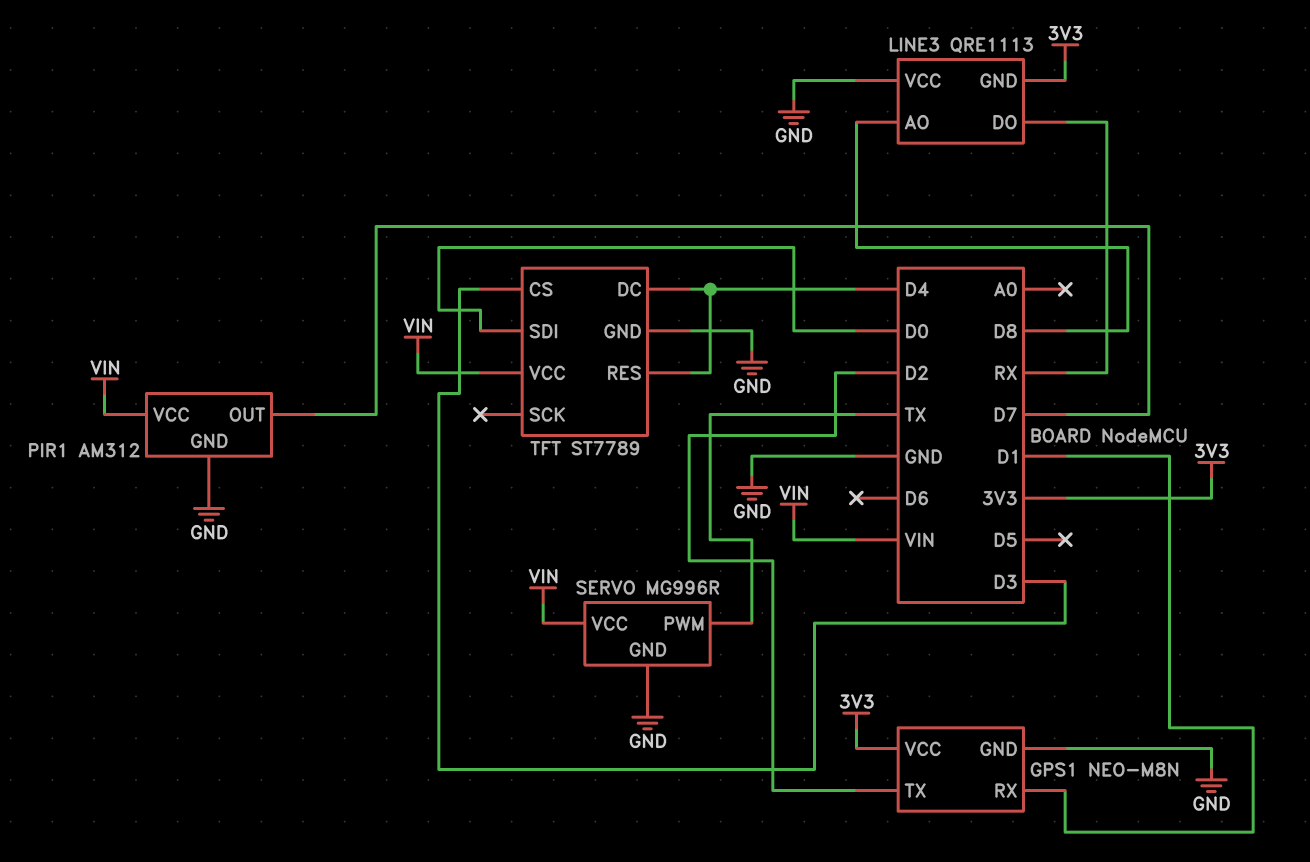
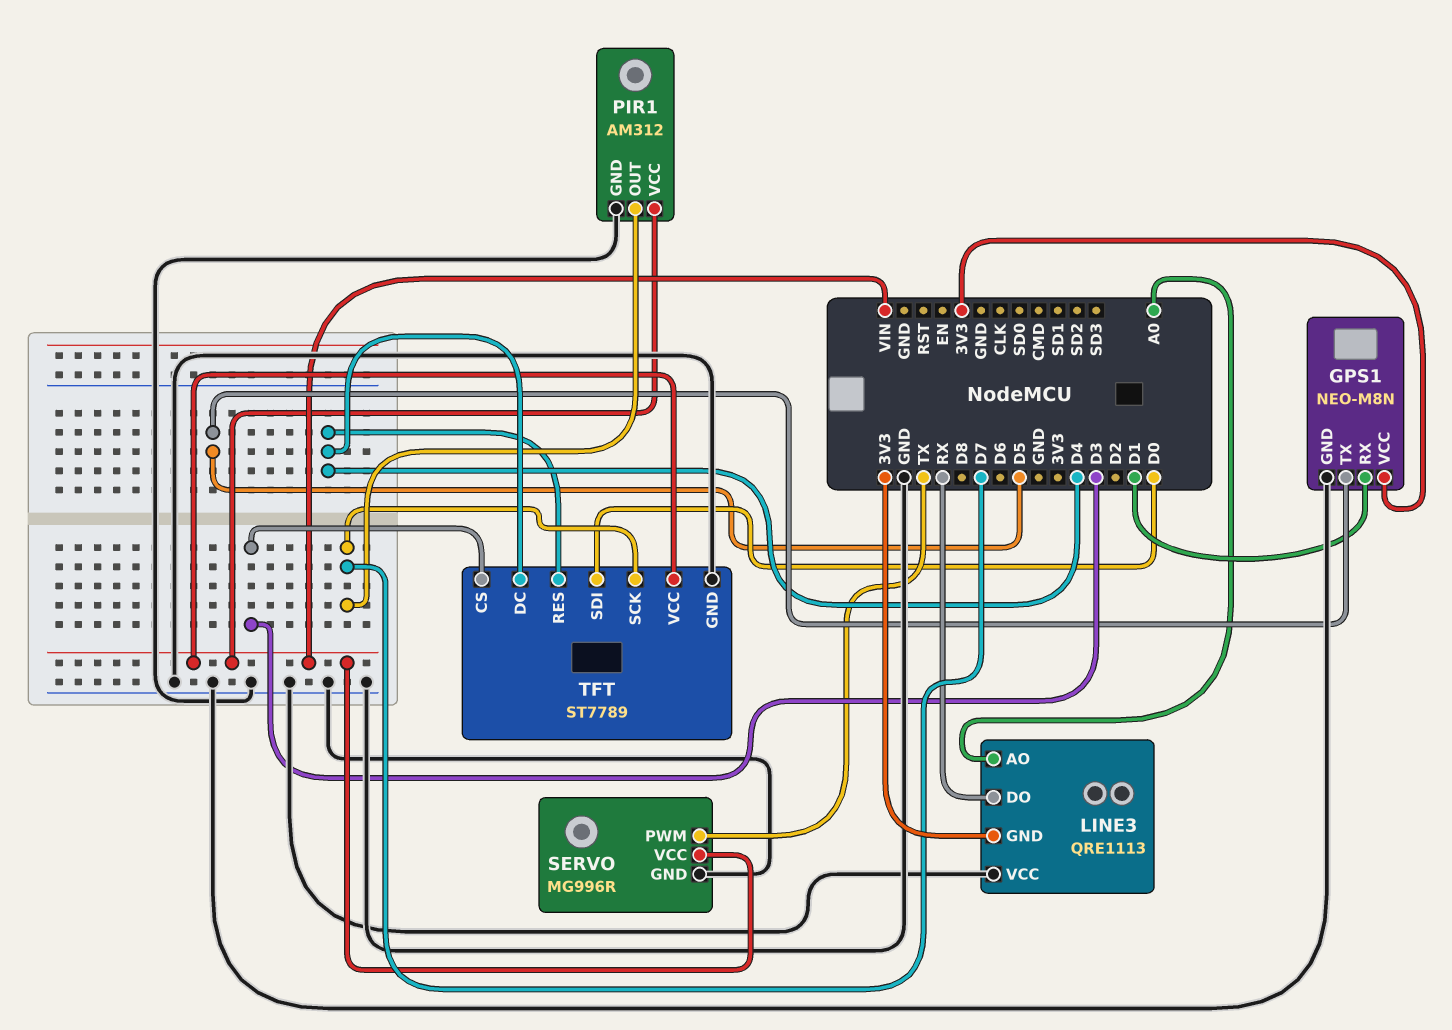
GPS1 pin TX: D2 -> D5
LINE3 pin AO: D8 -> A0
TFT pin SCK: none -> D7

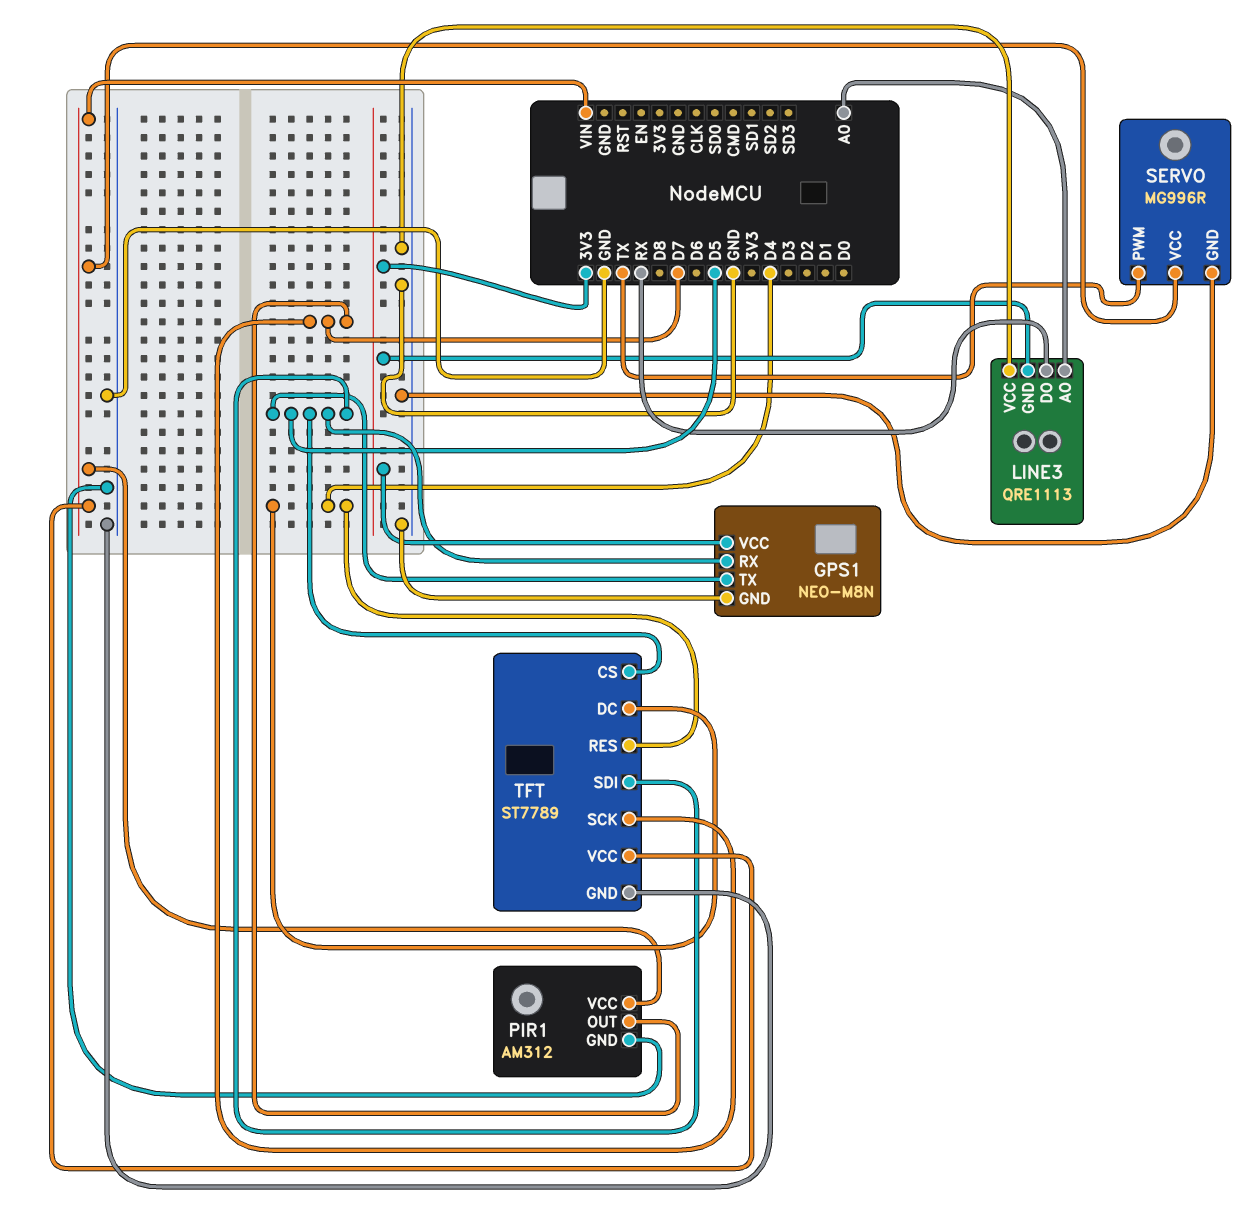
GPS1 pin RX: D1 -> D5
TFT pin CS: D3 -> D5
TFT pin SDI: D0 -> D5

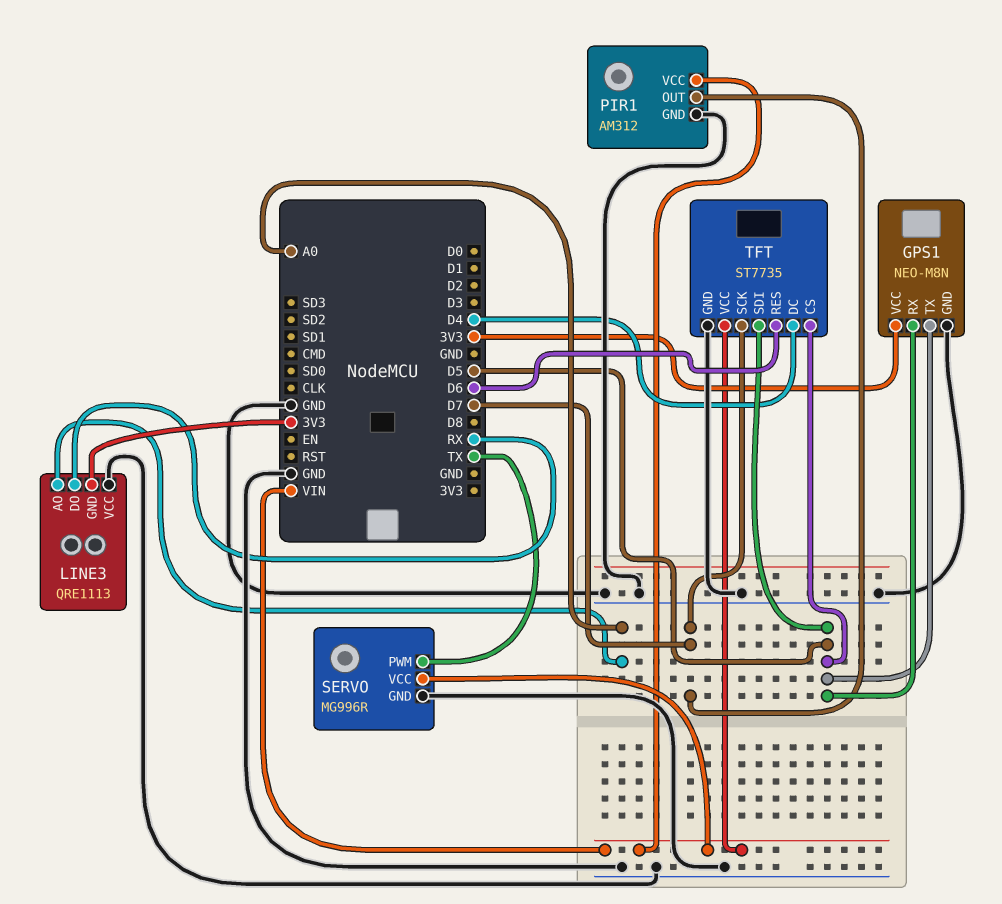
TFT: ST7789 -> ST7735
TFT pin RES: D4 -> D6

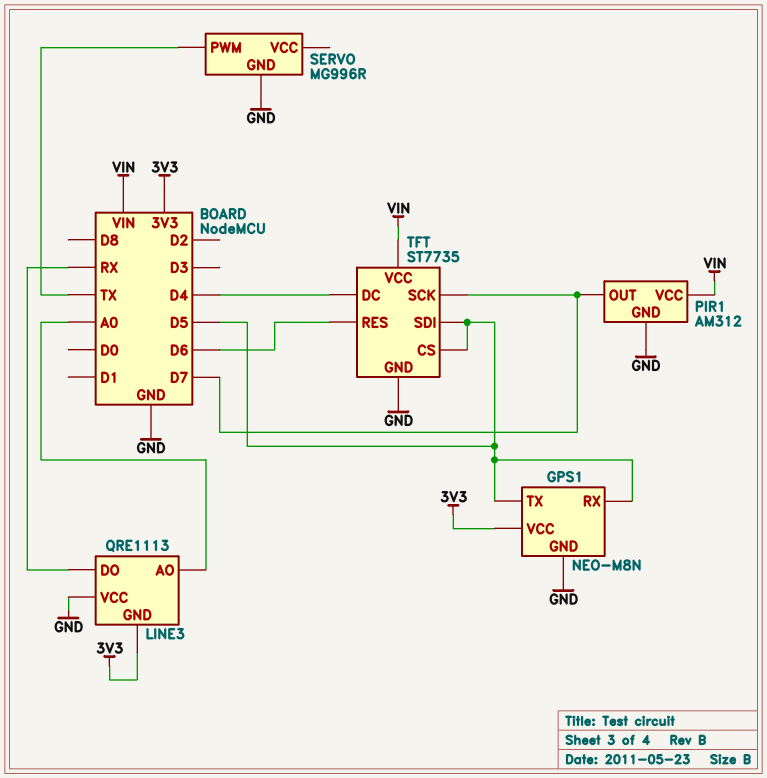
SERVO pin VCC: VIN -> none

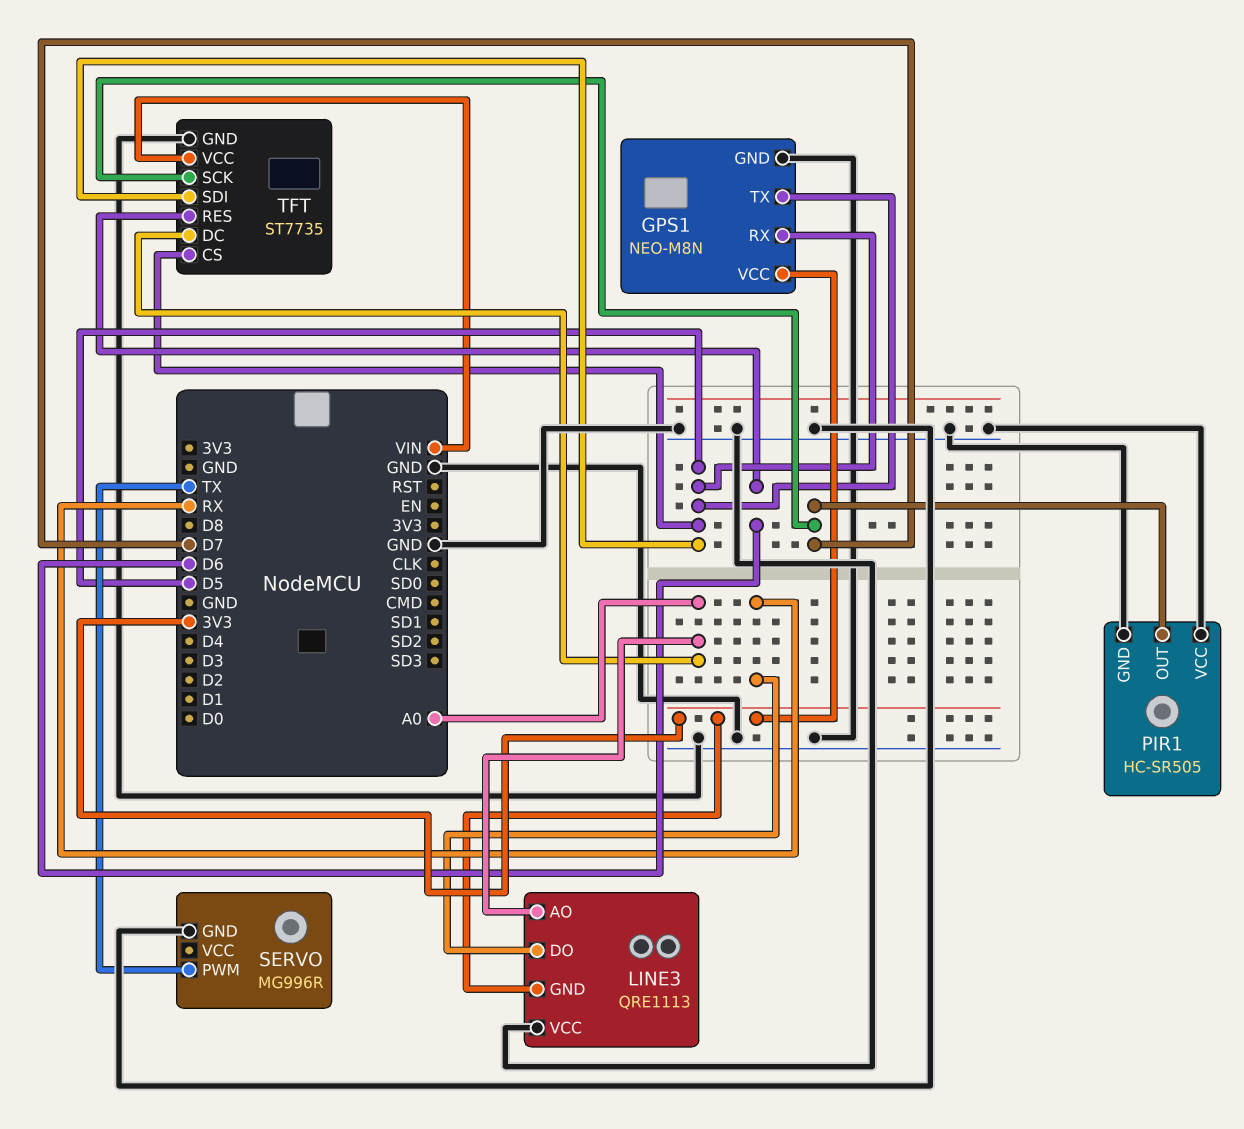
PIR1: AM312 -> HC-SR505
PIR1 pin VCC: VIN -> GND
TFT pin DC: D4 -> A0

